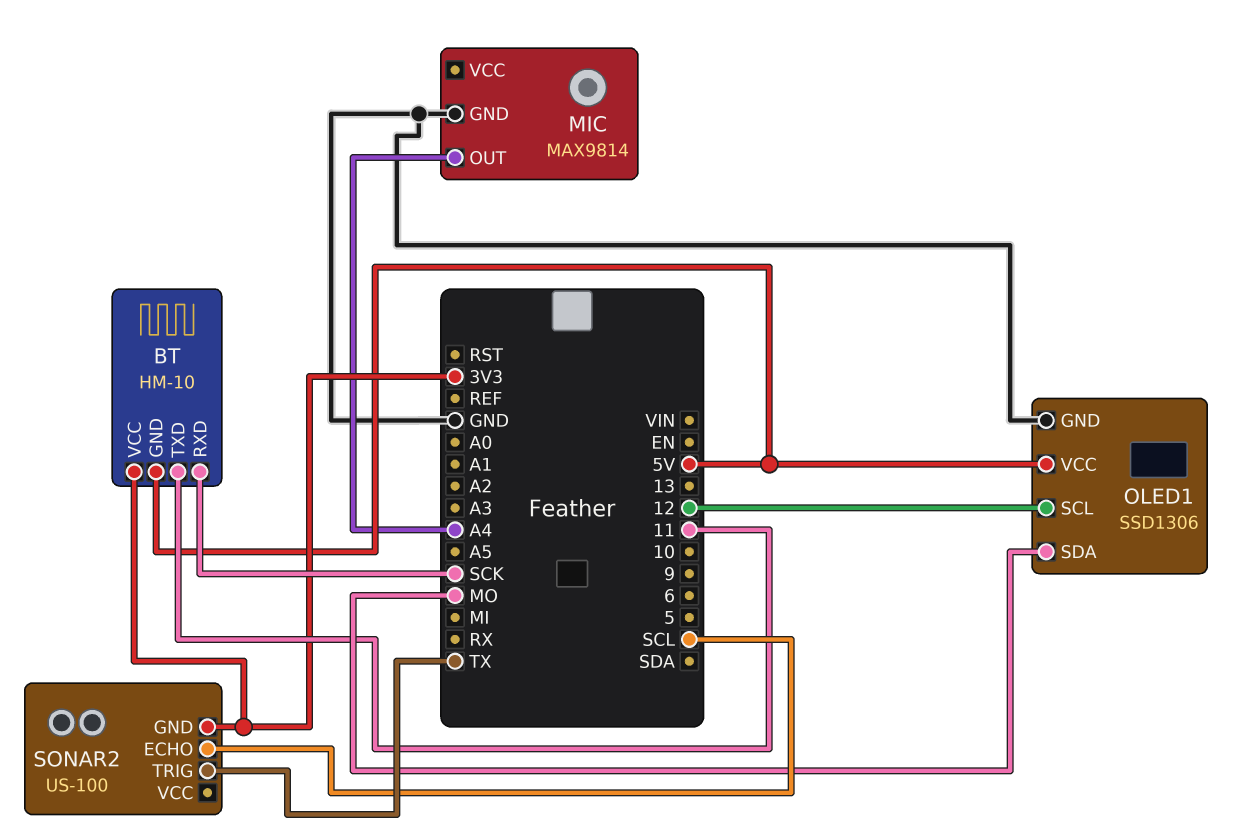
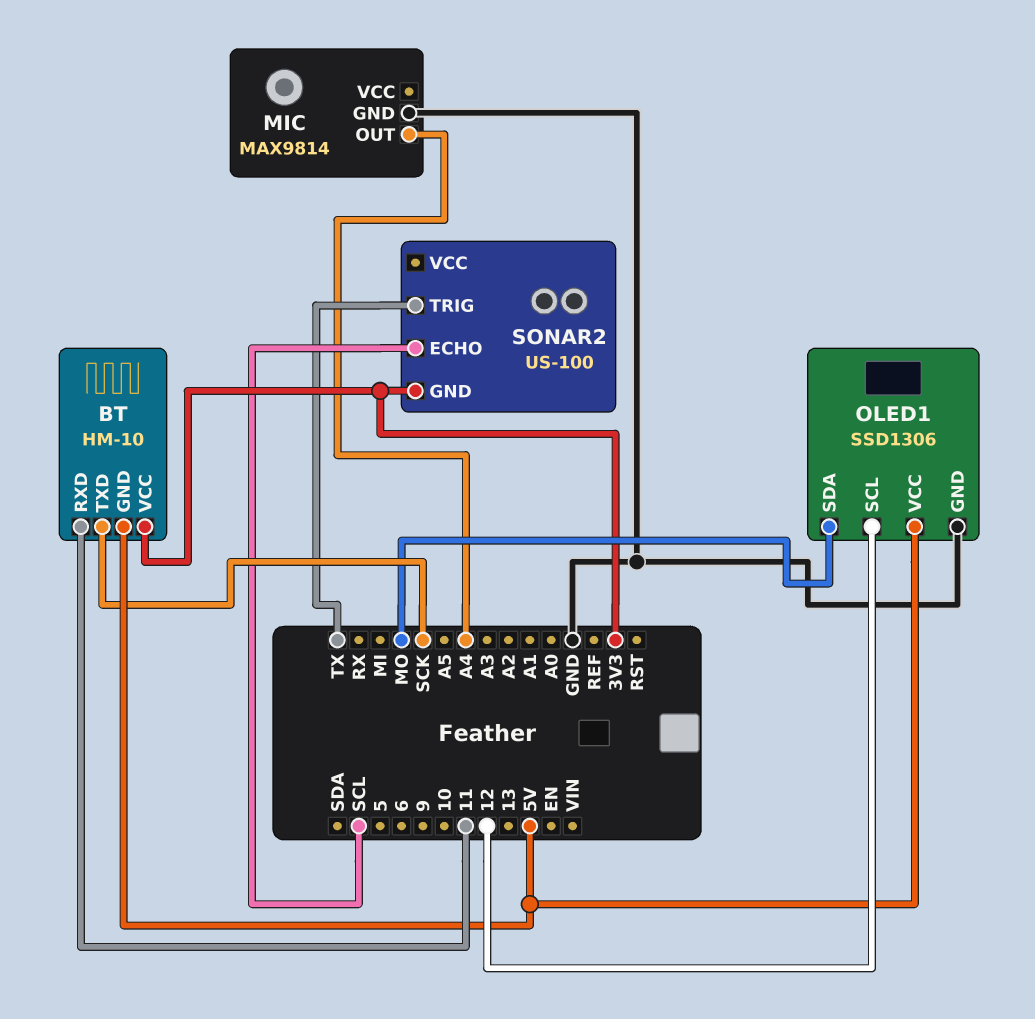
BT pin RXD: SCK -> 11
BT pin TXD: 11 -> SCK

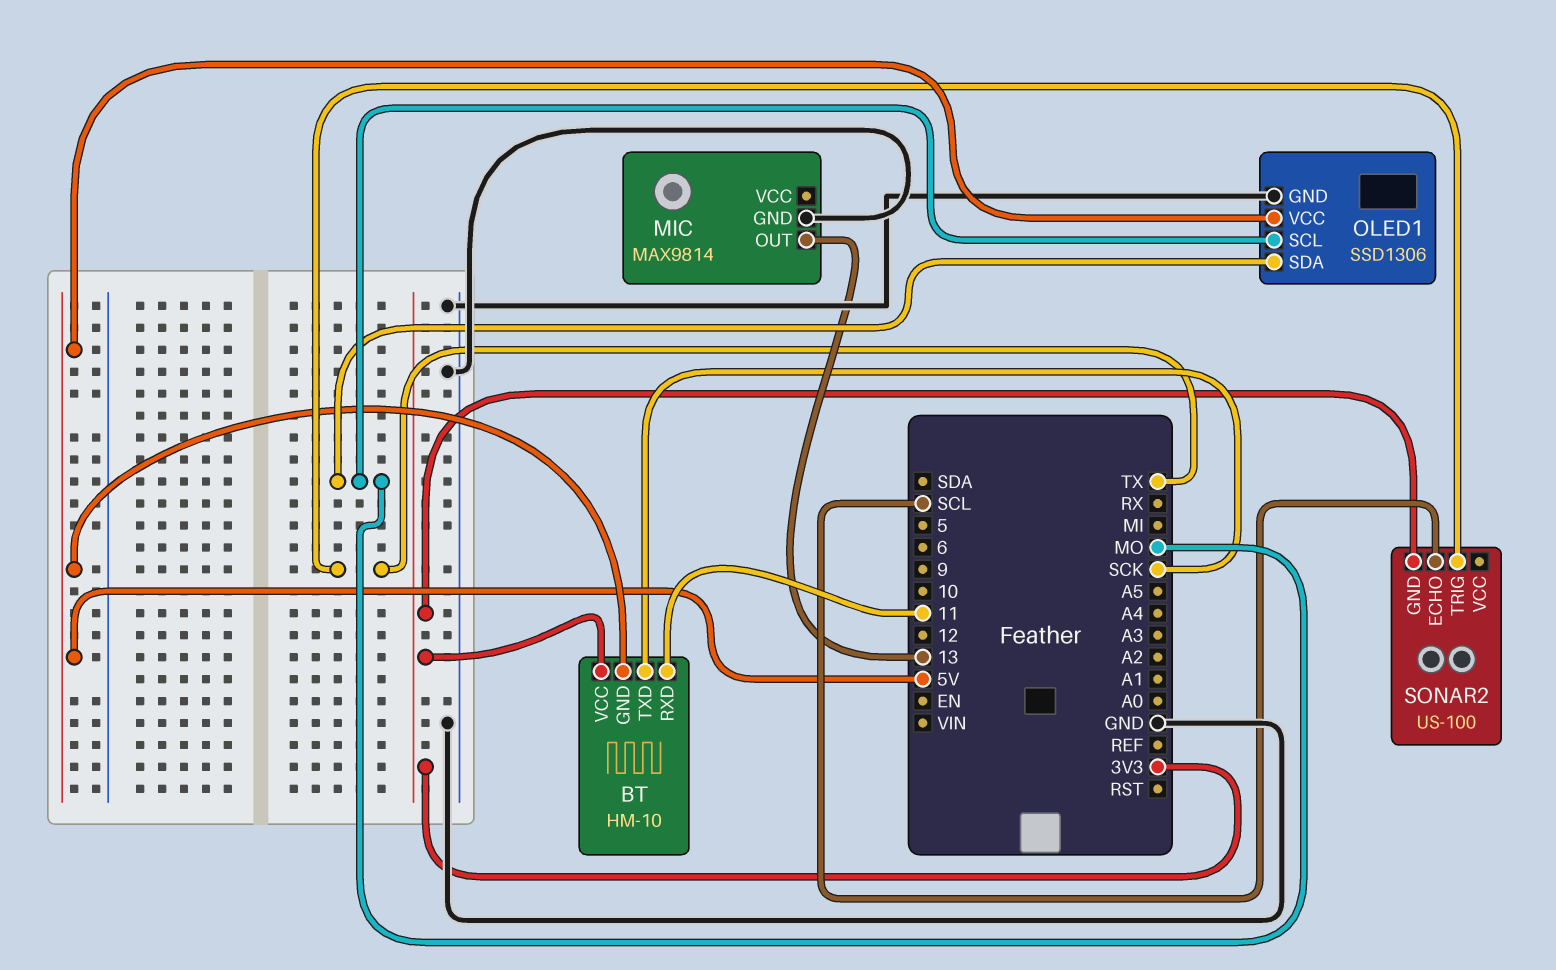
MIC pin OUT: A4 -> 13
OLED1 pin SCL: 12 -> MO

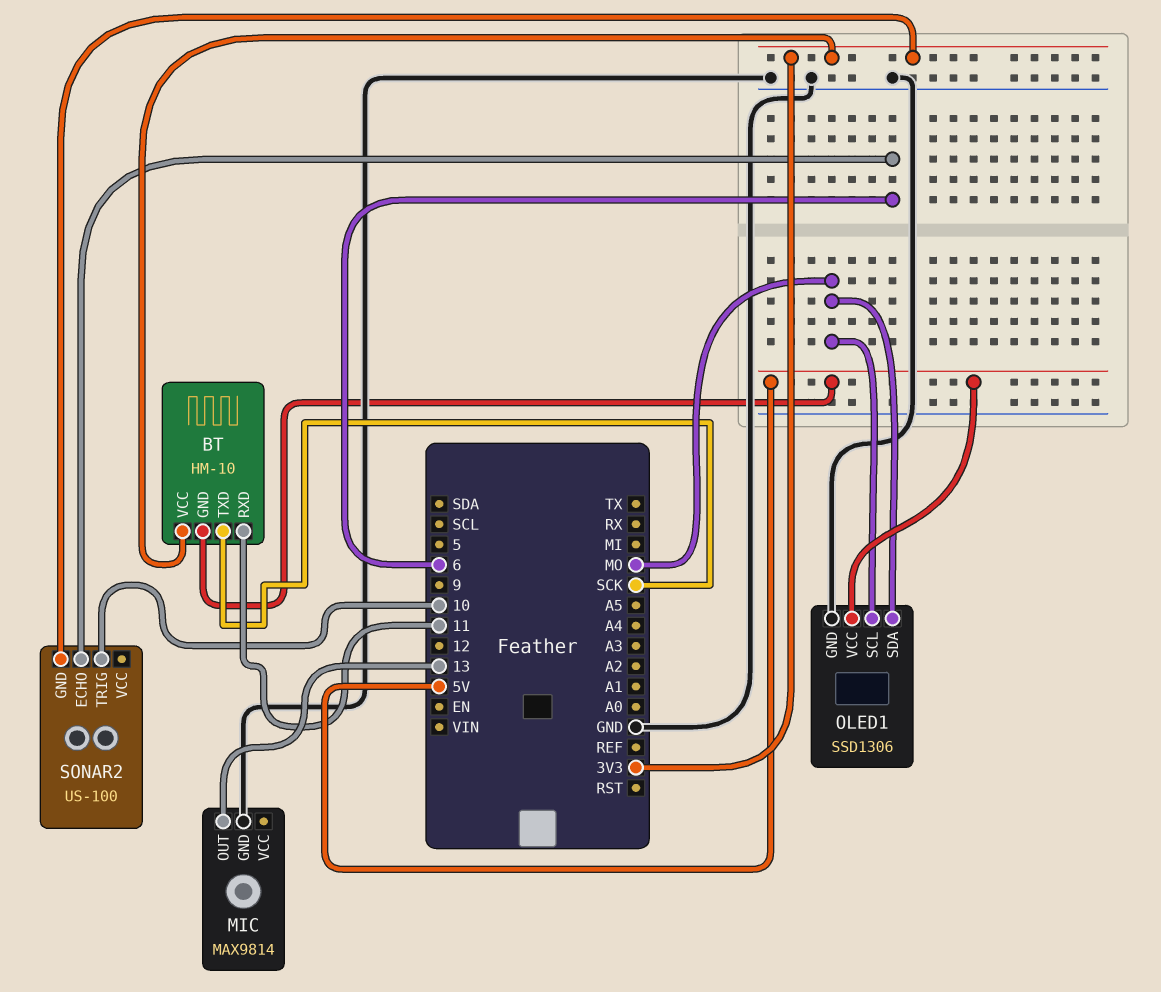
SONAR2 pin ECHO: SCL -> 6
SONAR2 pin TRIG: TX -> 10

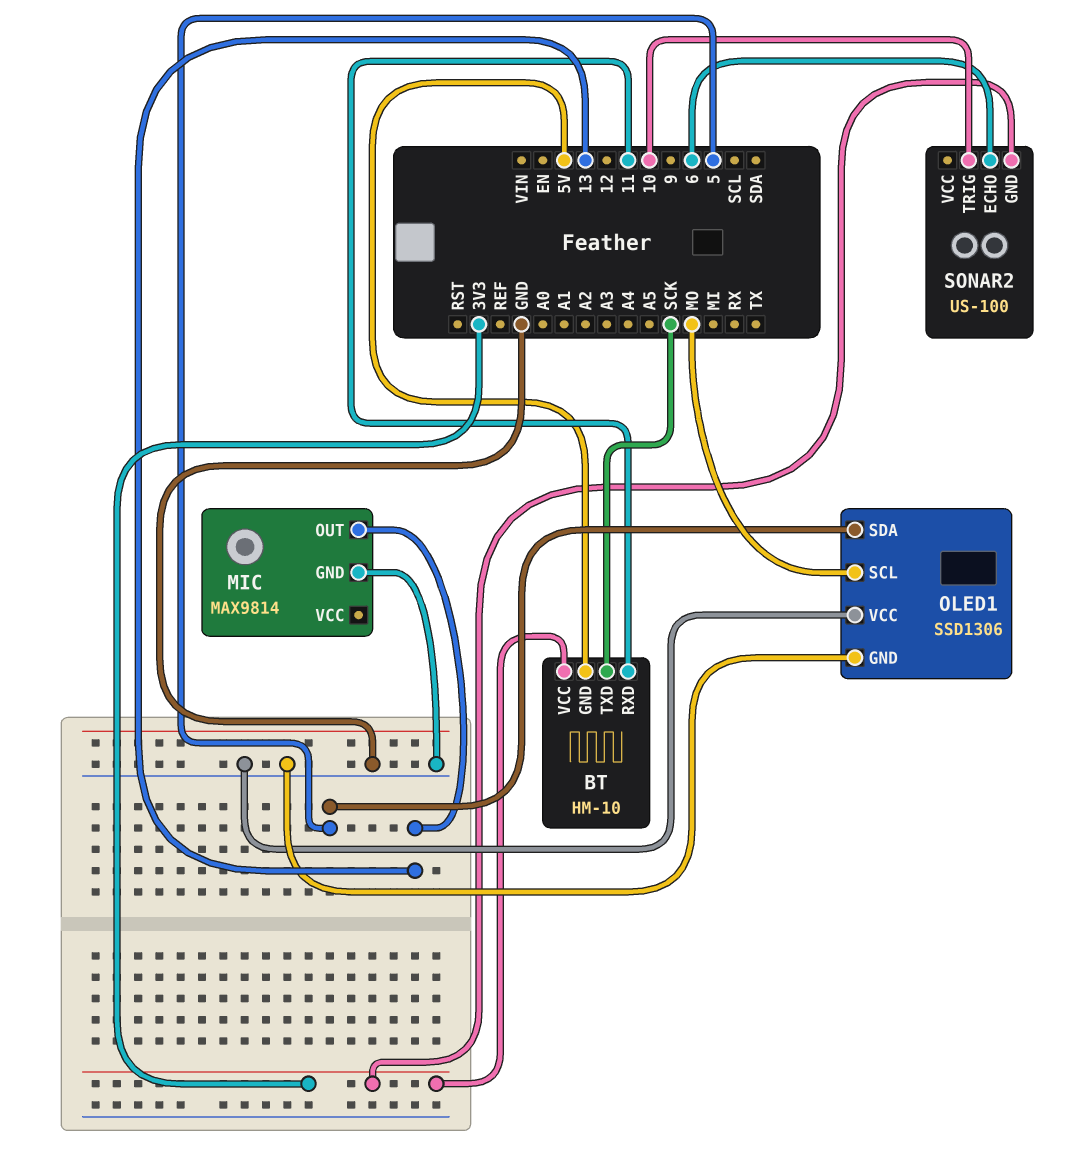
OLED1 pin SDA: MO -> 5
OLED1 pin VCC: 5V -> GND

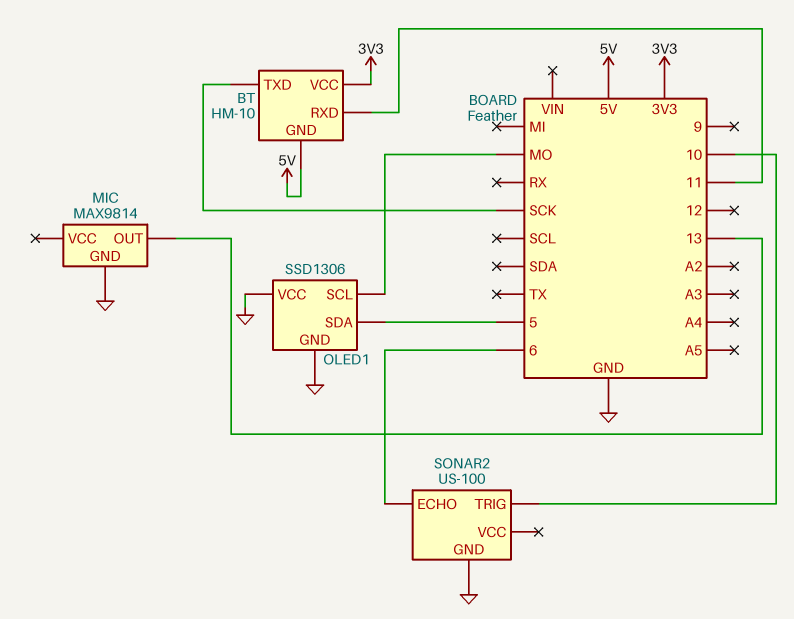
SONAR2 pin GND: 3V3 -> GND

